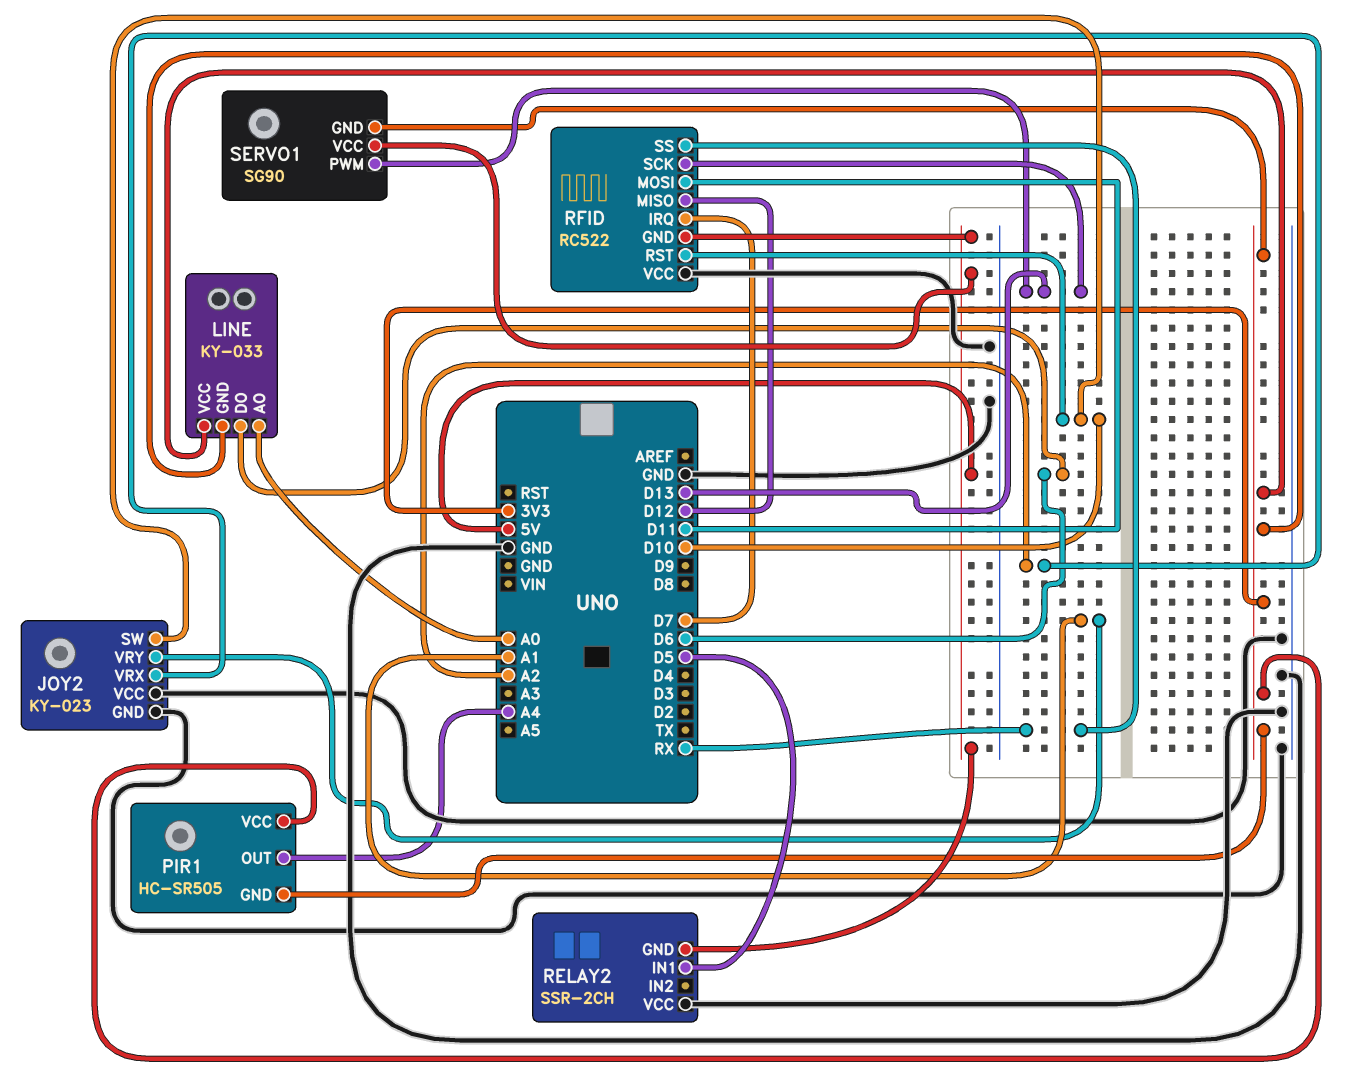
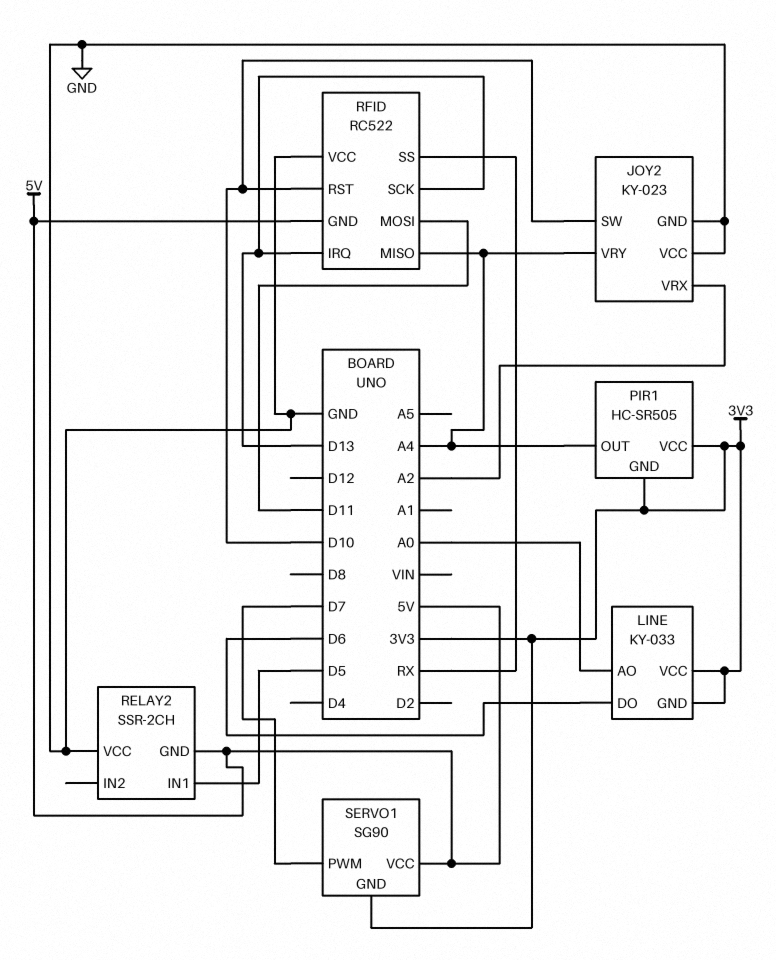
JOY2 pin VRY: A1 -> A4
RFID pin IRQ: D7 -> D13
RFID pin MISO: D12 -> A4
SERVO1 pin PWM: D13 -> D7

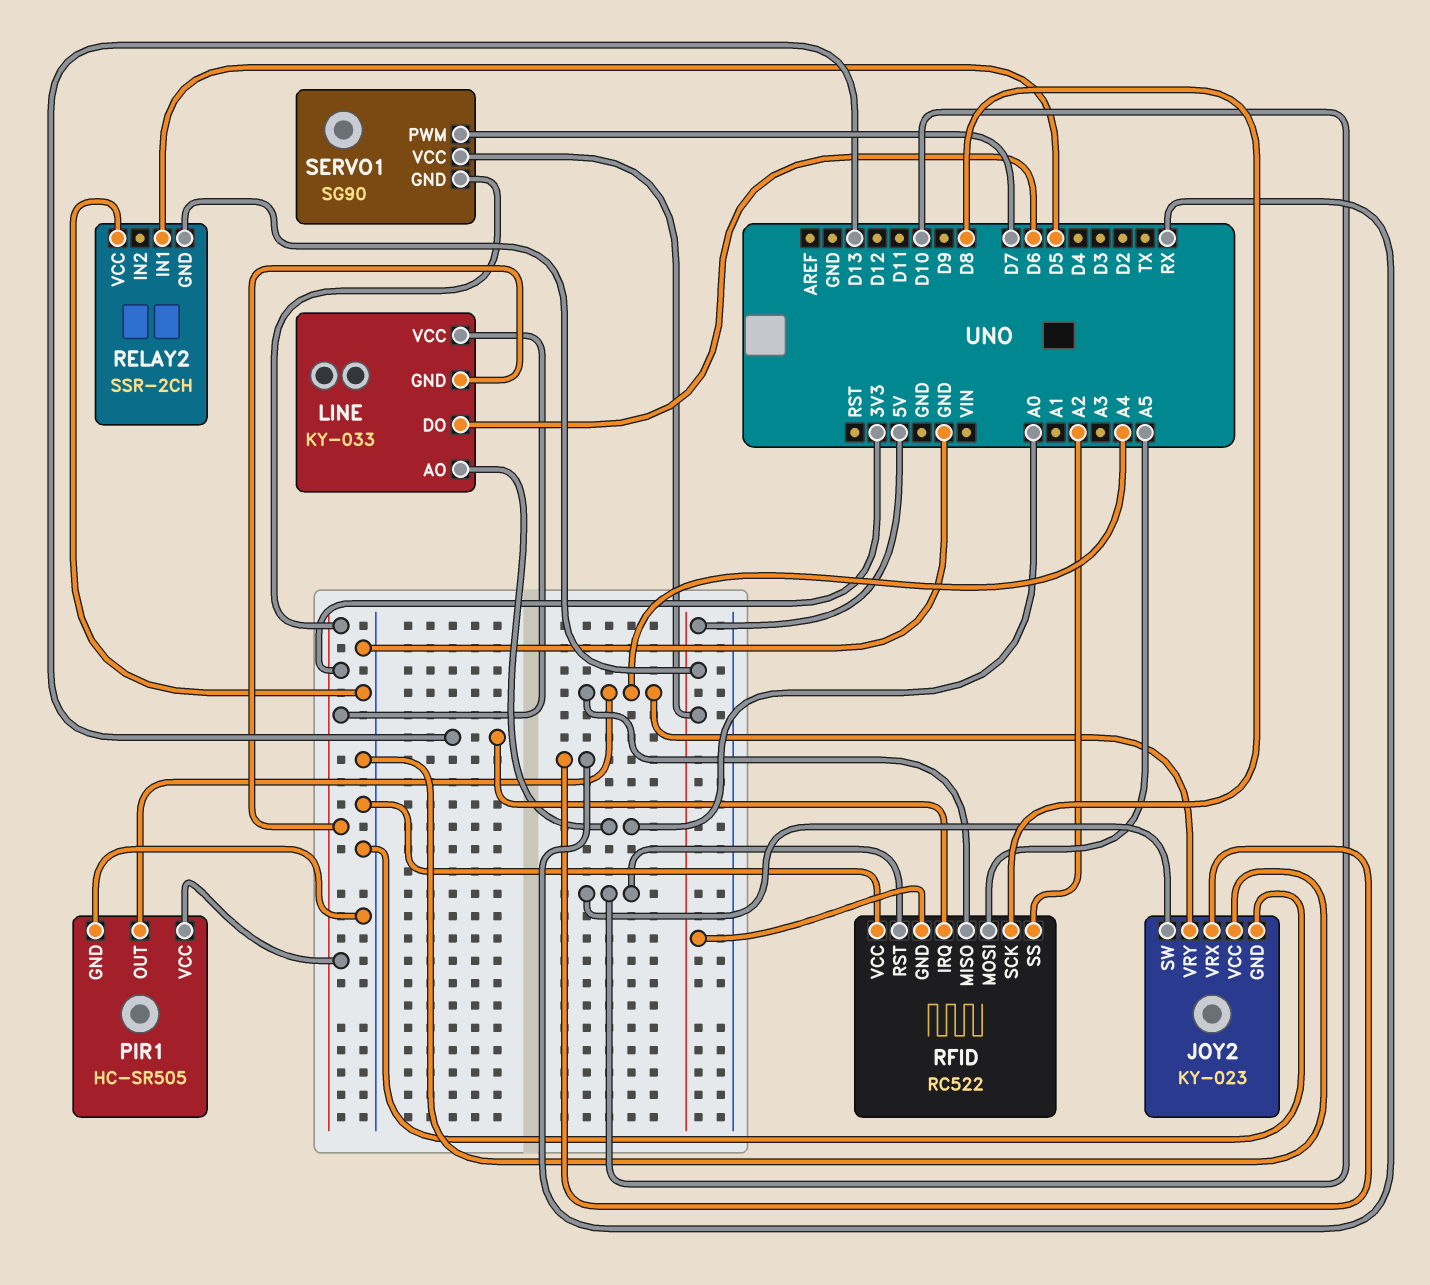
JOY2 pin VRX: A2 -> RX
PIR1 pin GND: 3V3 -> GND
RFID pin MOSI: D11 -> A5
RFID pin SCK: D13 -> D8
RFID pin SS: RX -> A2

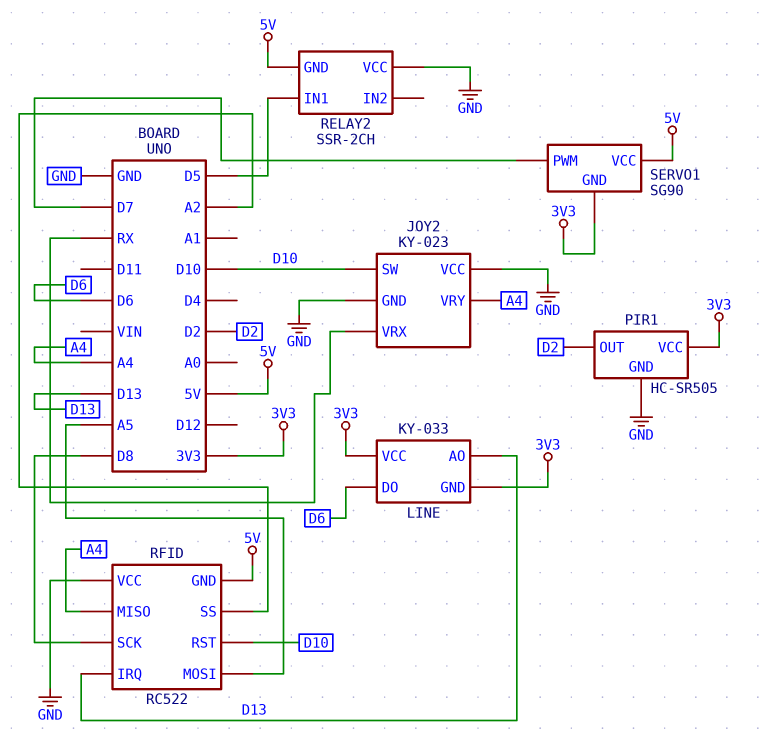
LINE pin AO: A0 -> D13
PIR1 pin OUT: A4 -> D2

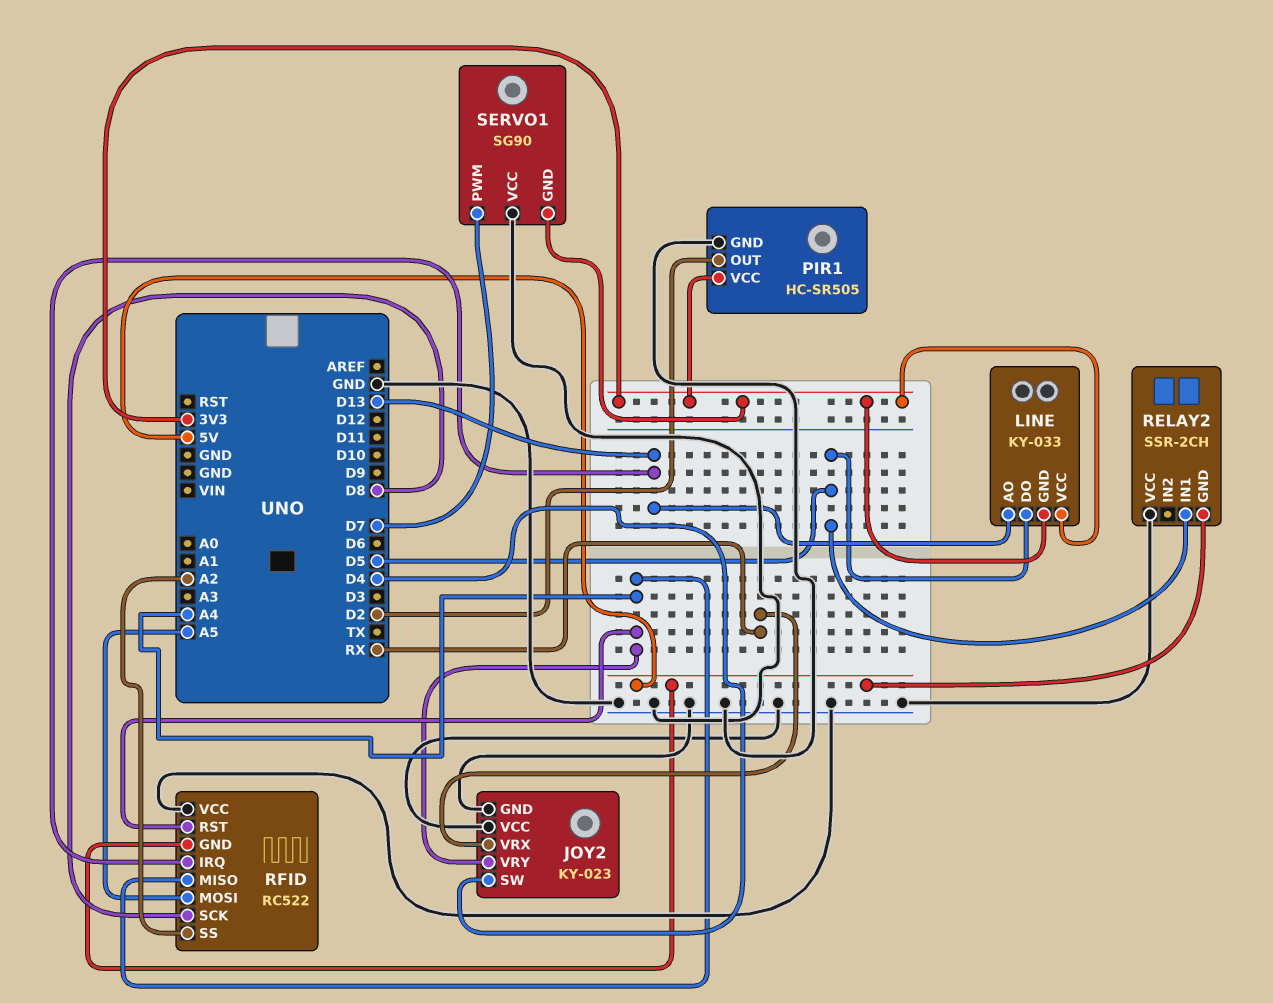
JOY2 pin SW: D10 -> D4
LINE pin DO: D6 -> D5
RFID pin RST: D10 -> A4
SERVO1 pin VCC: 5V -> GND

